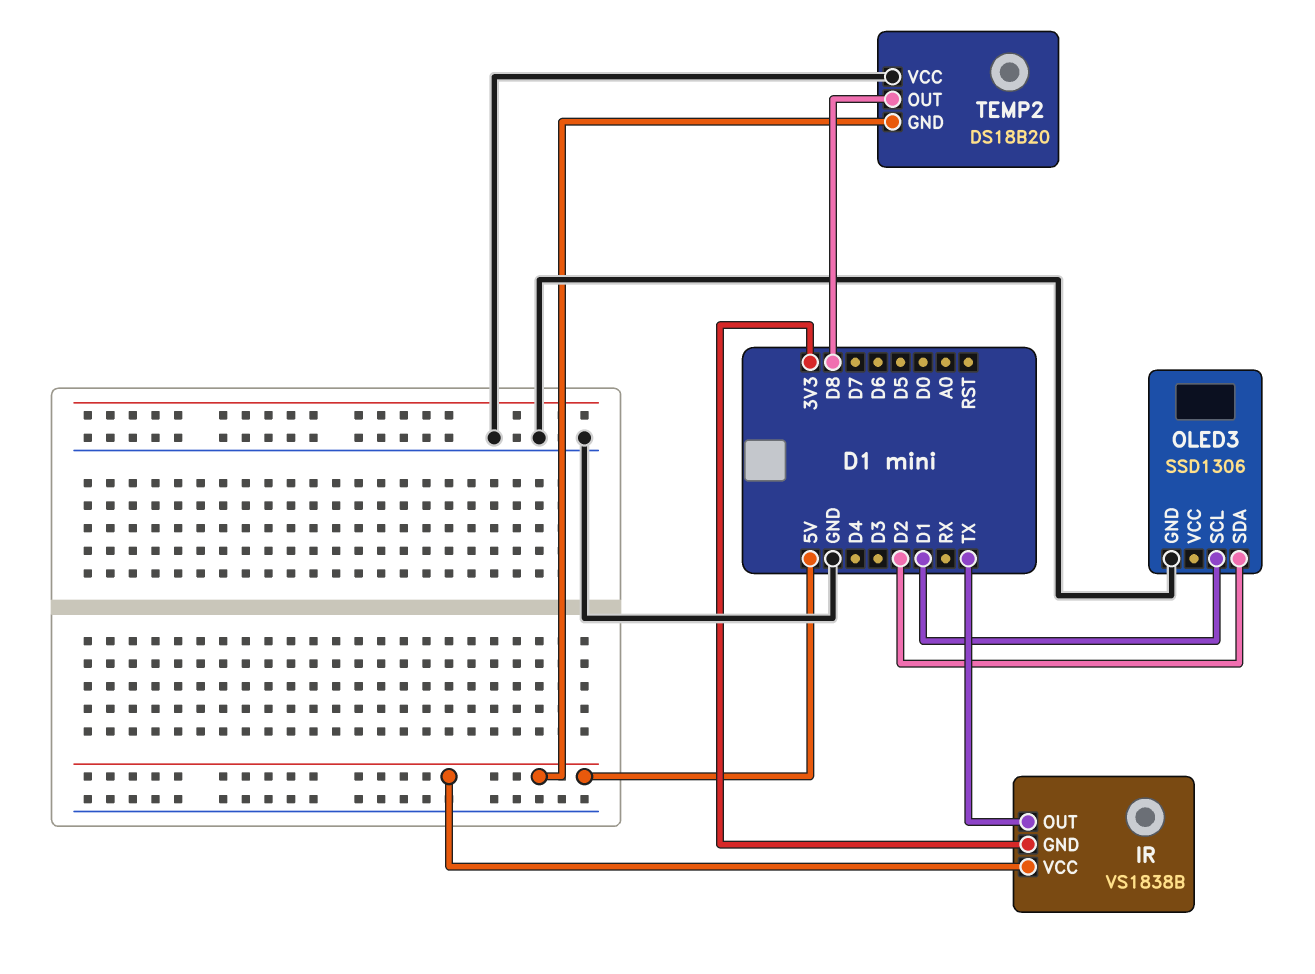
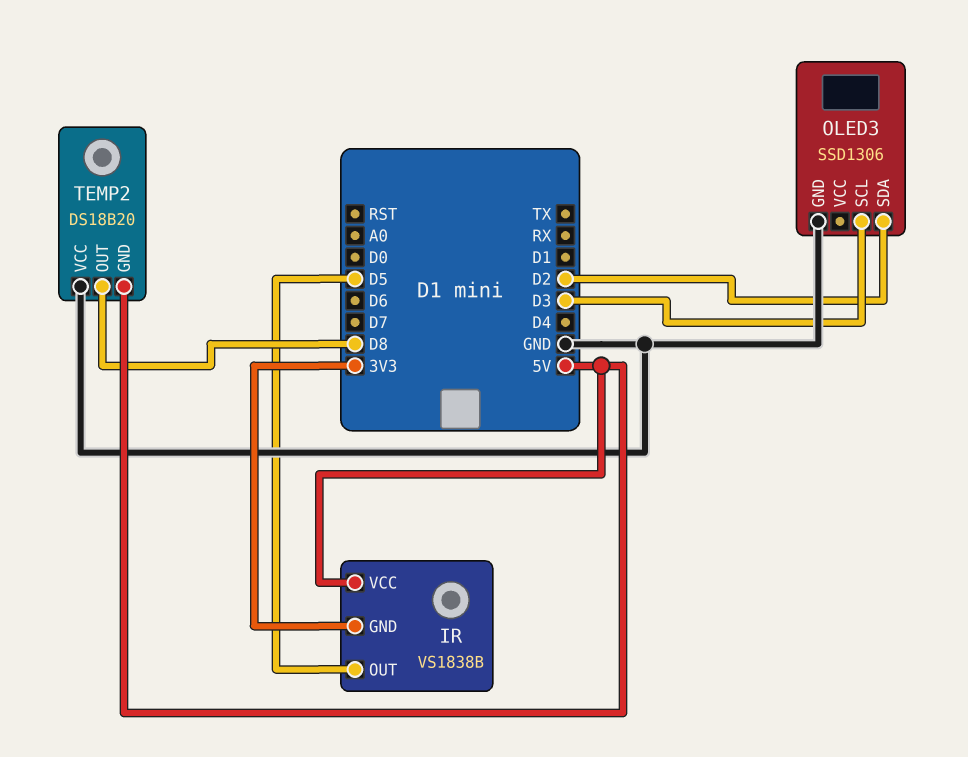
IR pin OUT: TX -> D5
OLED3 pin SCL: D1 -> D3

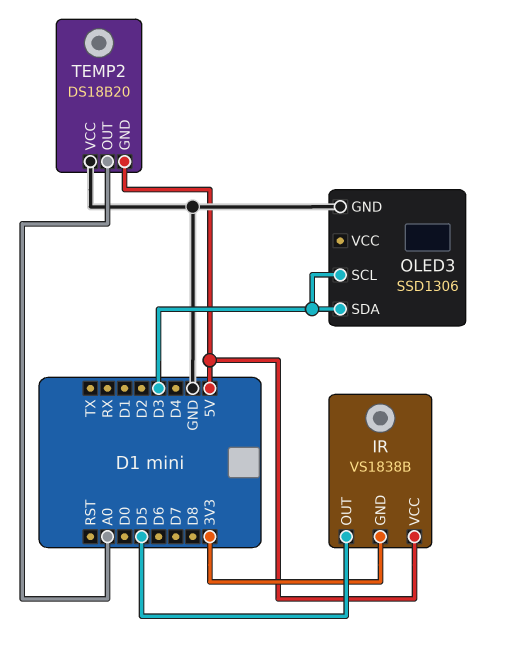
OLED3 pin SDA: D2 -> D3
TEMP2 pin OUT: D8 -> A0

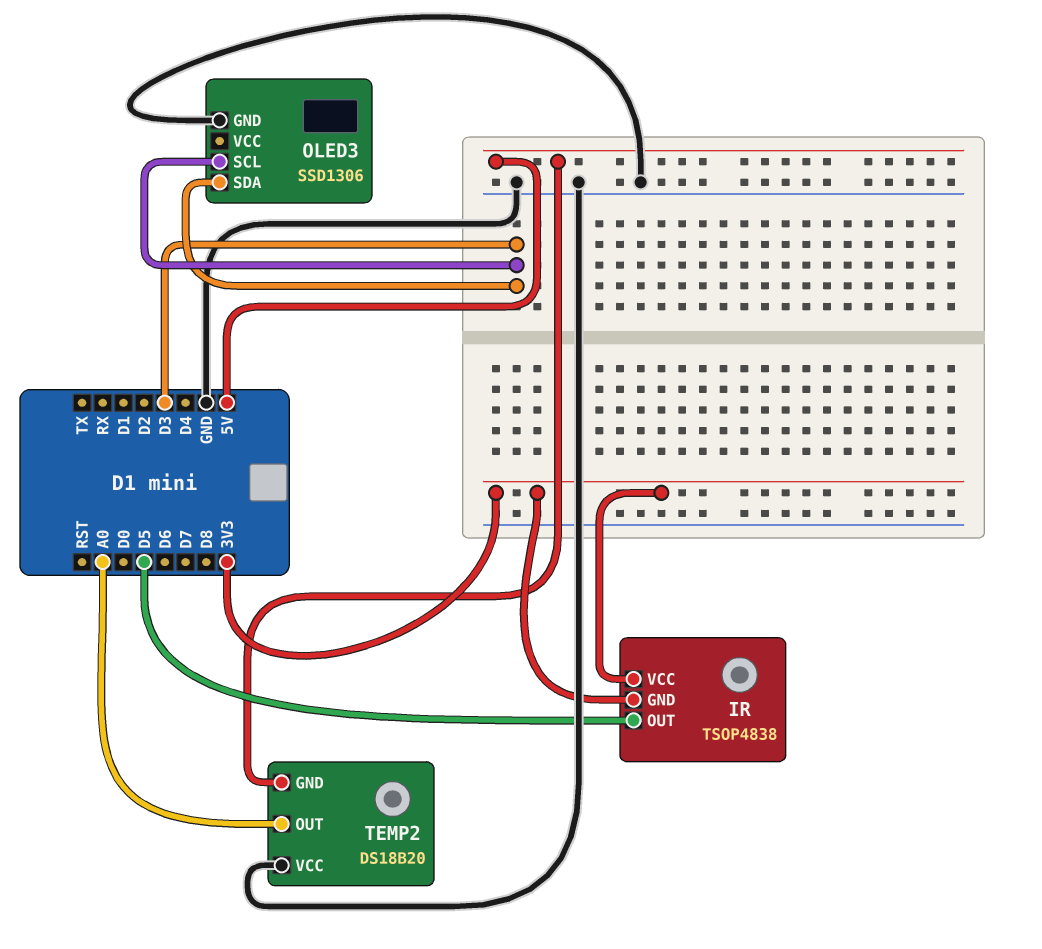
IR: VS1838B -> TSOP4838
IR pin VCC: 5V -> 3V3

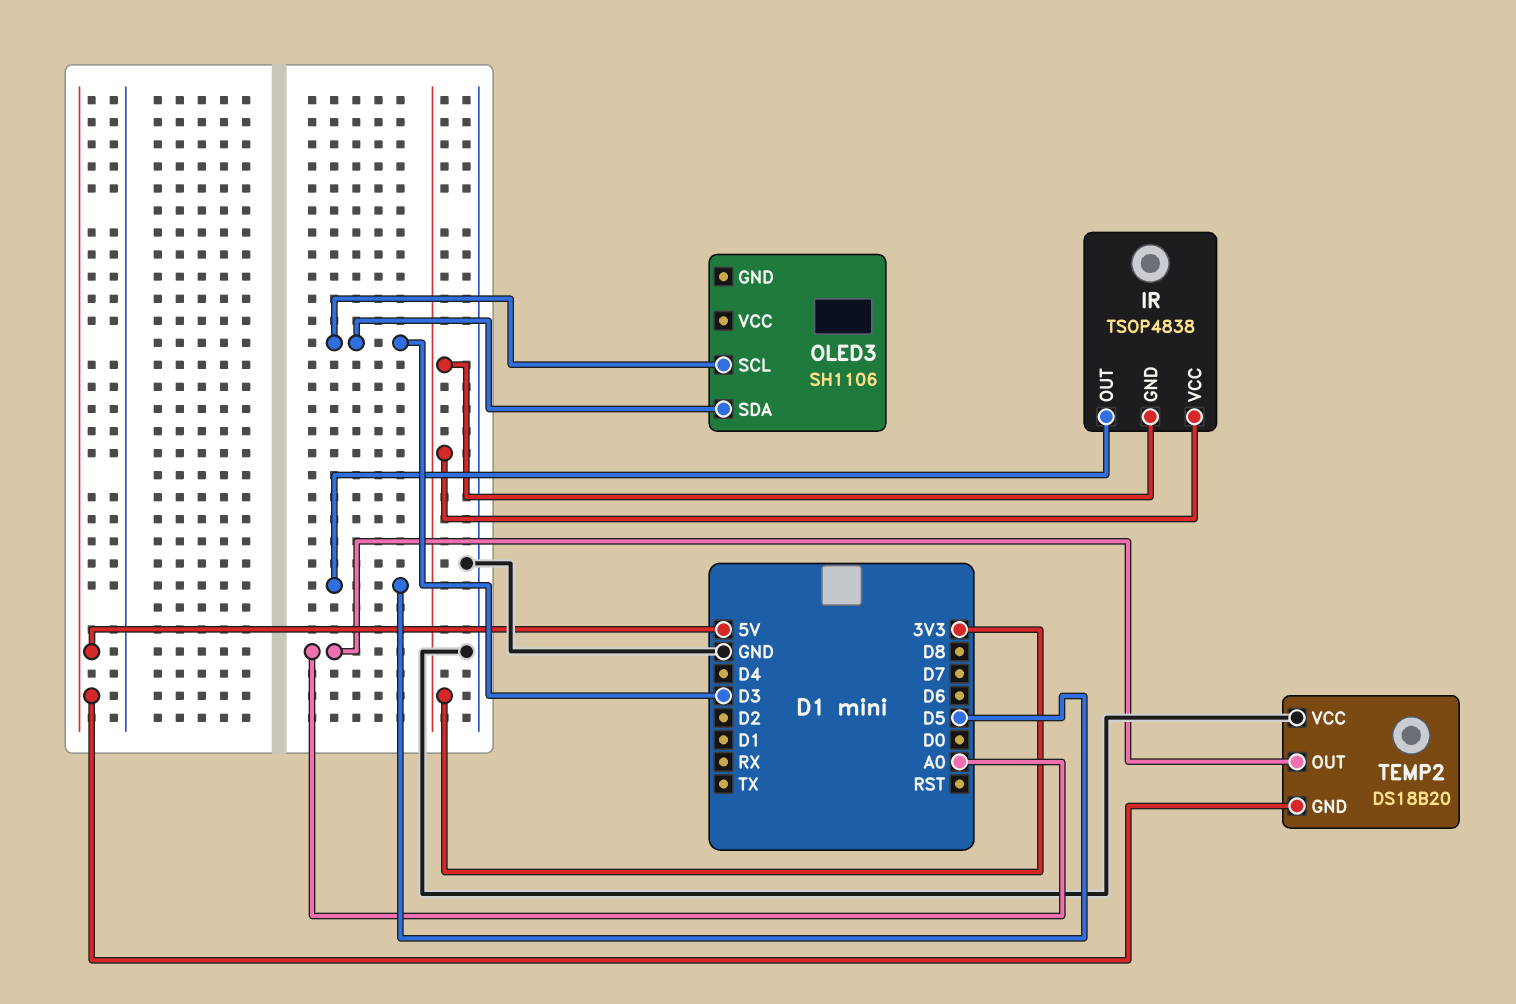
OLED3: SSD1306 -> SH1106
OLED3 pin GND: GND -> none

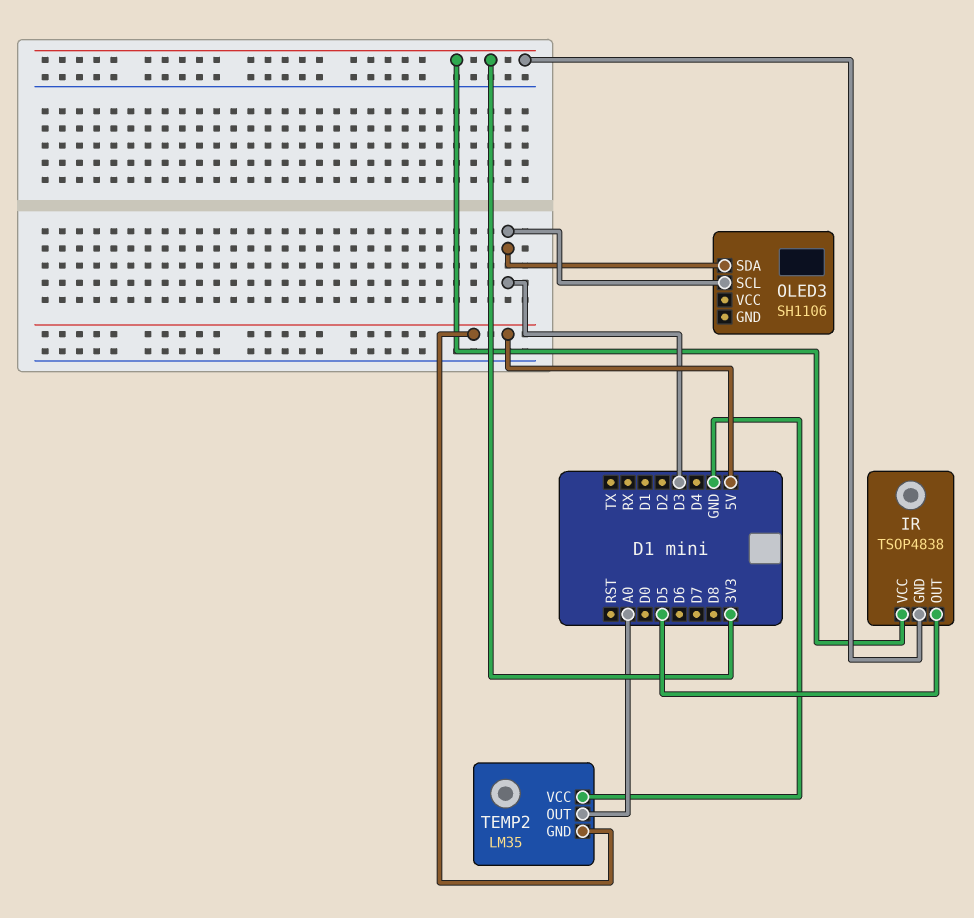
TEMP2: DS18B20 -> LM35

